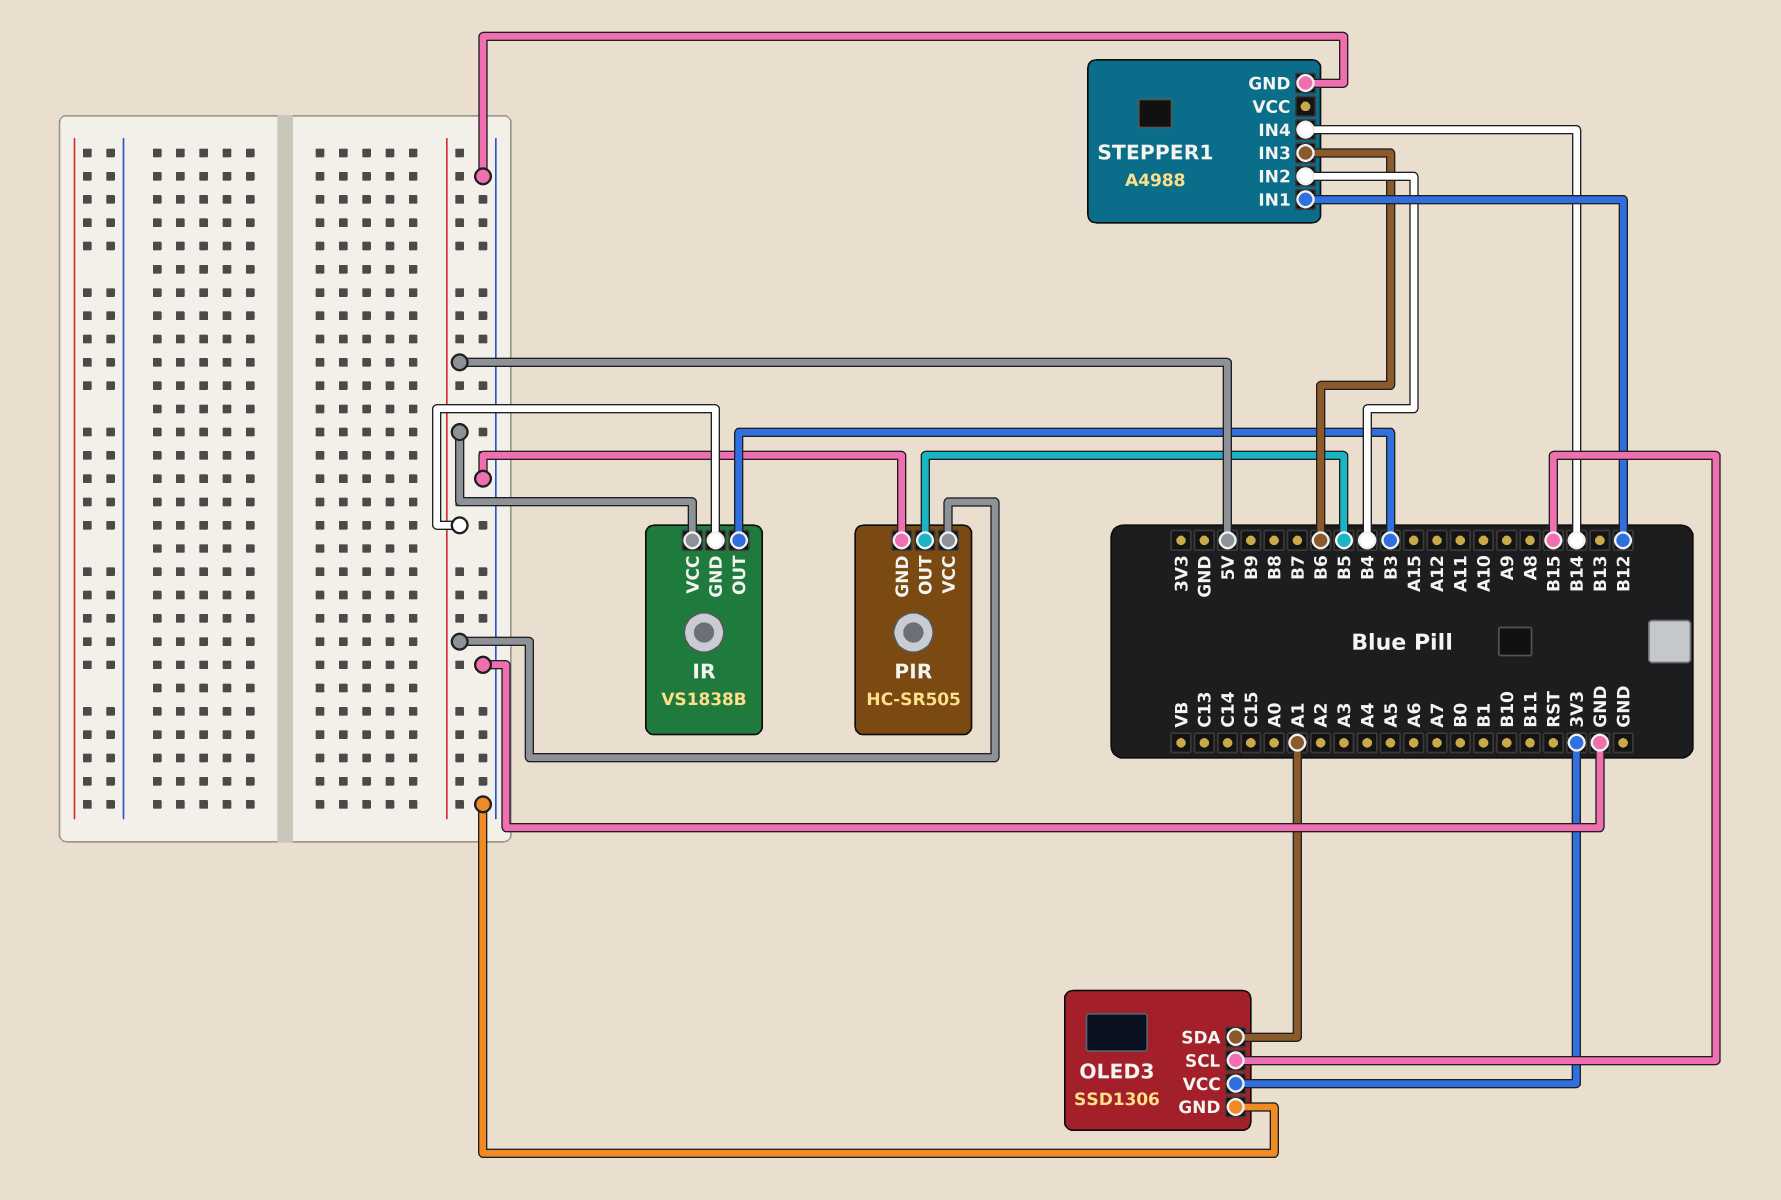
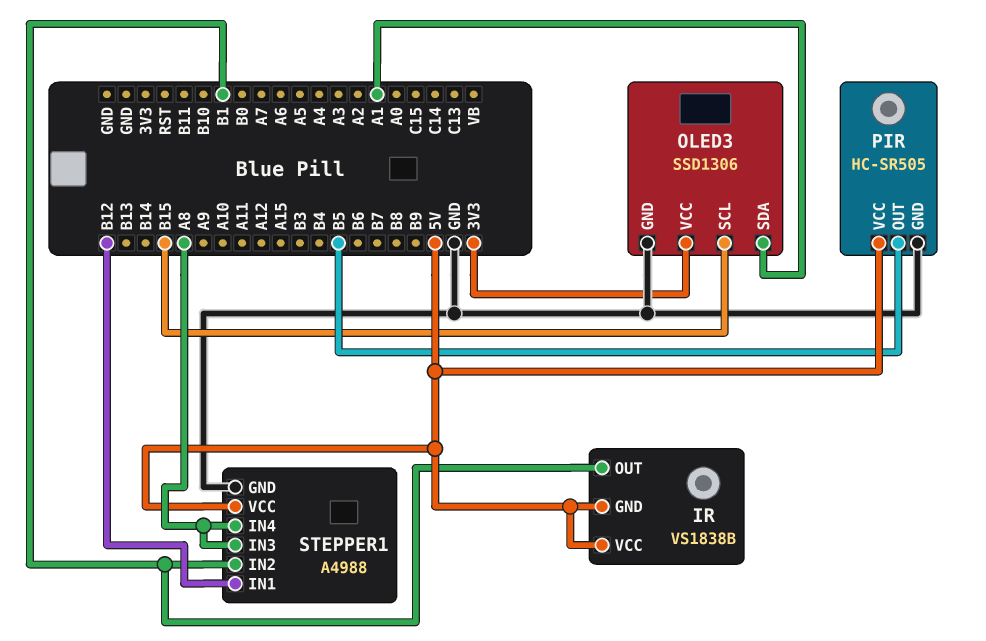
IR pin OUT: B3 -> B1
STEPPER1 pin IN2: B4 -> B1
STEPPER1 pin IN3: B6 -> A8
STEPPER1 pin IN4: B14 -> A8
STEPPER1 pin VCC: none -> 5V

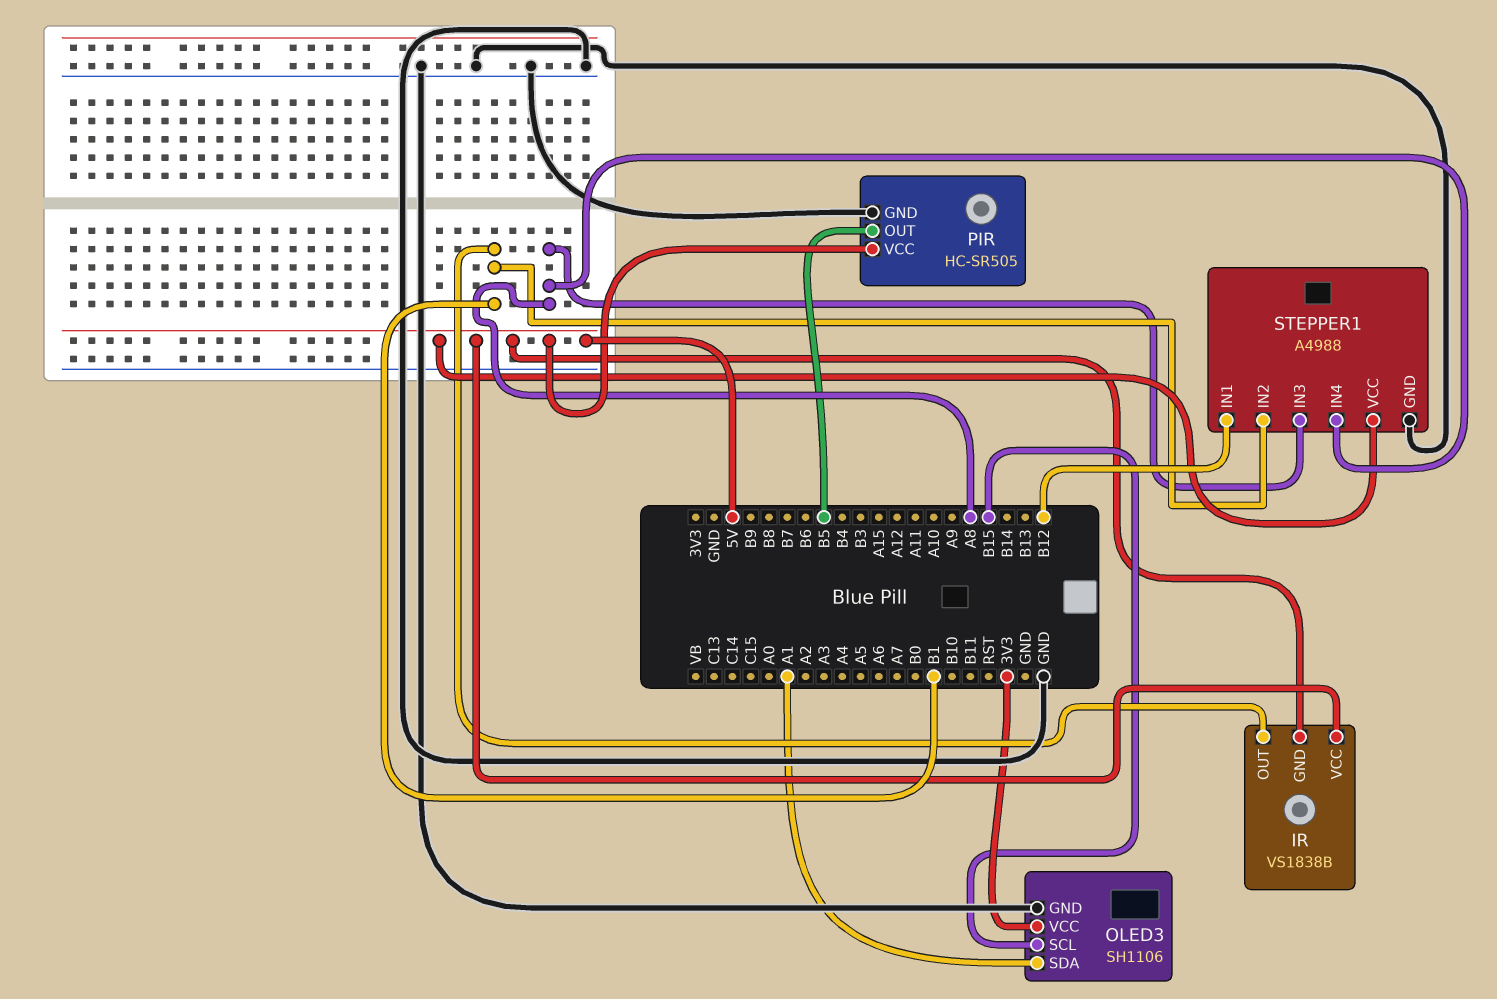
OLED3: SSD1306 -> SH1106

